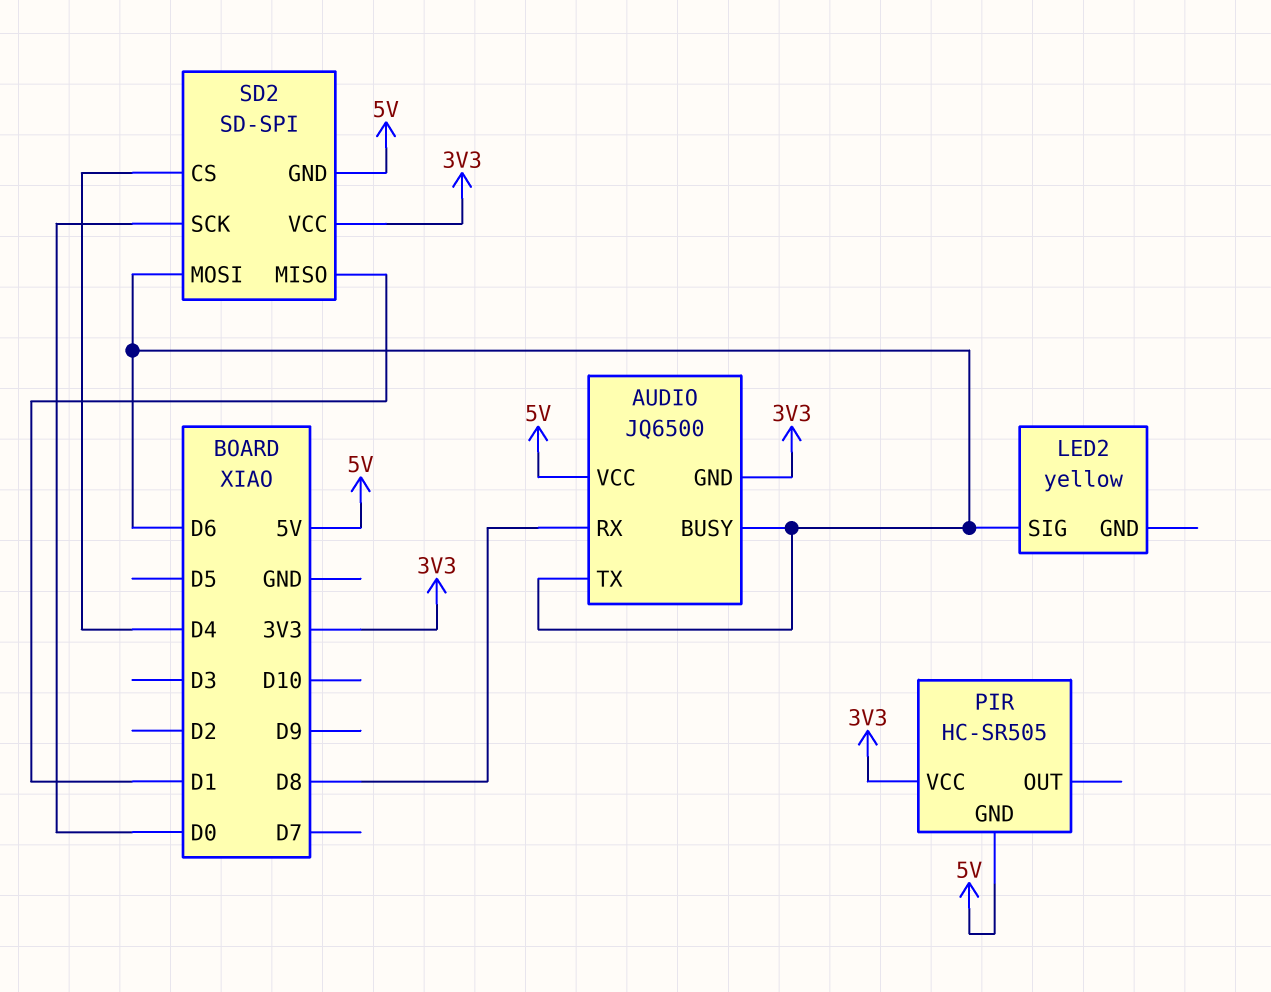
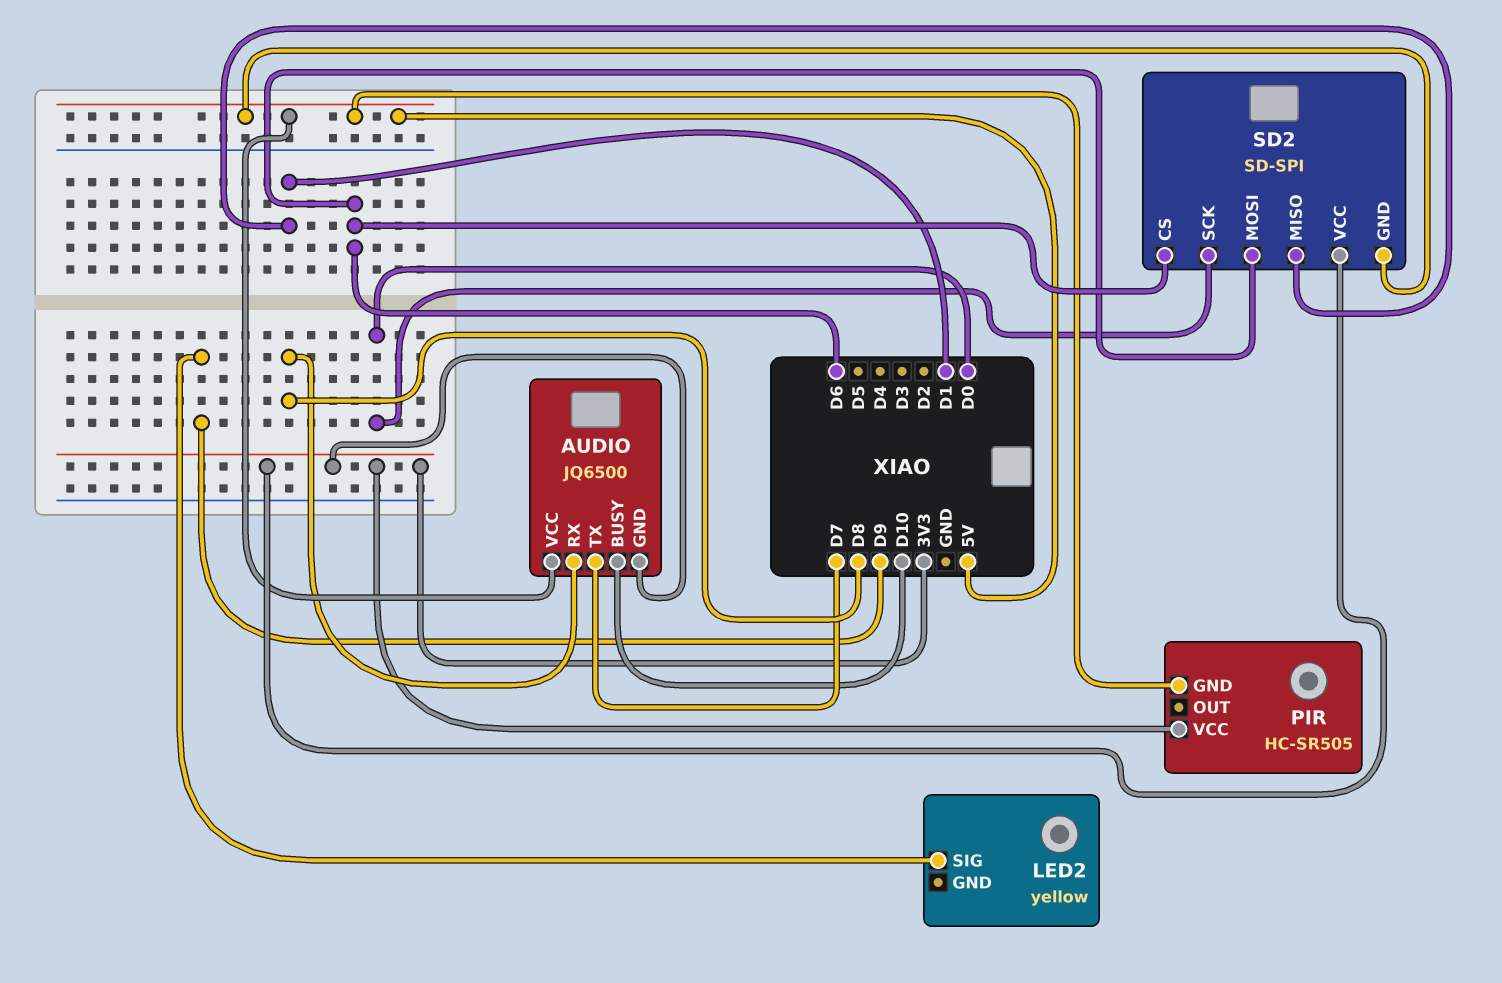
AUDIO pin BUSY: D6 -> D10
AUDIO pin TX: D6 -> D7
LED2 pin SIG: D6 -> D9
SD2 pin CS: D4 -> D6

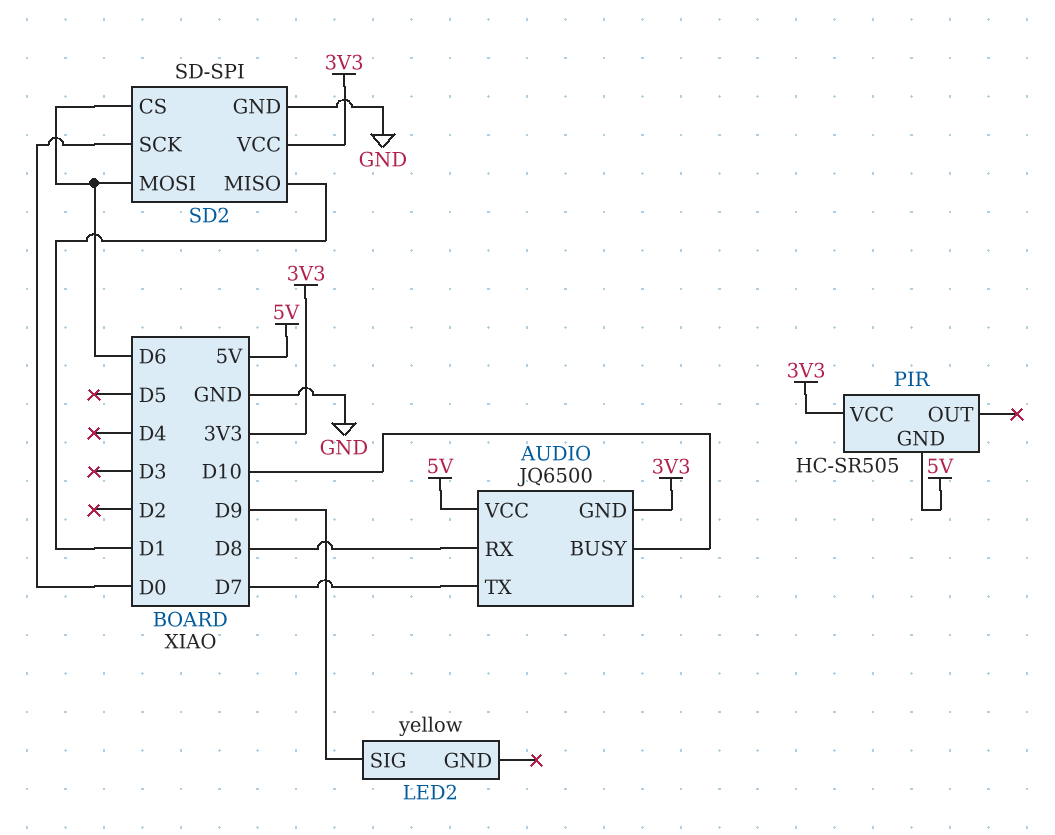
SD2 pin GND: 5V -> GND

